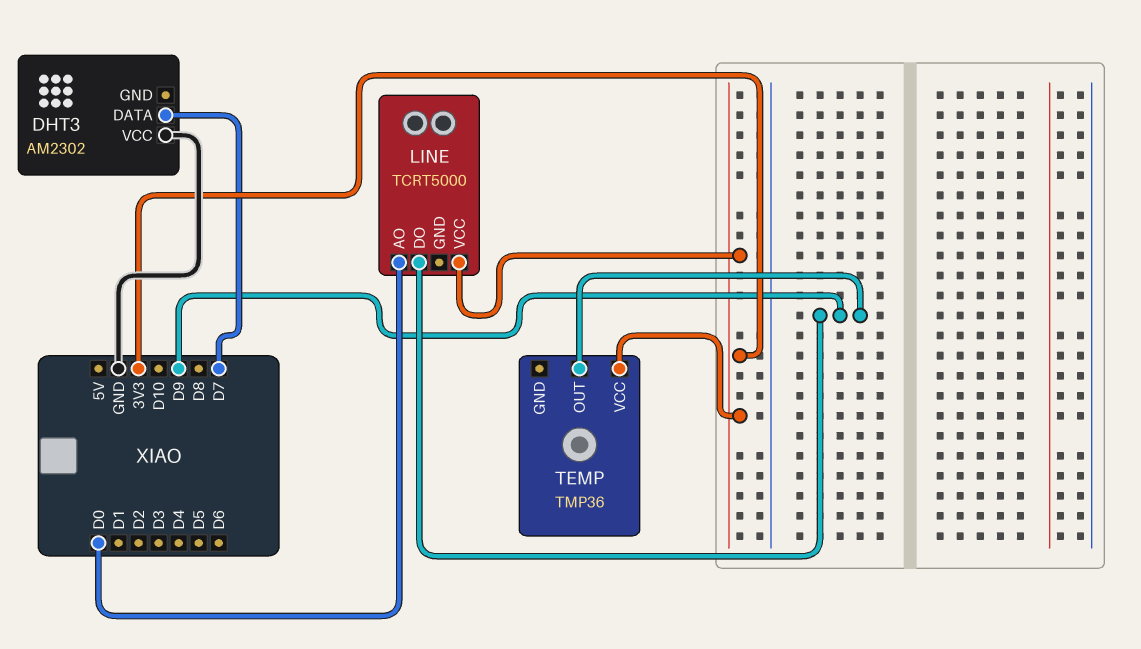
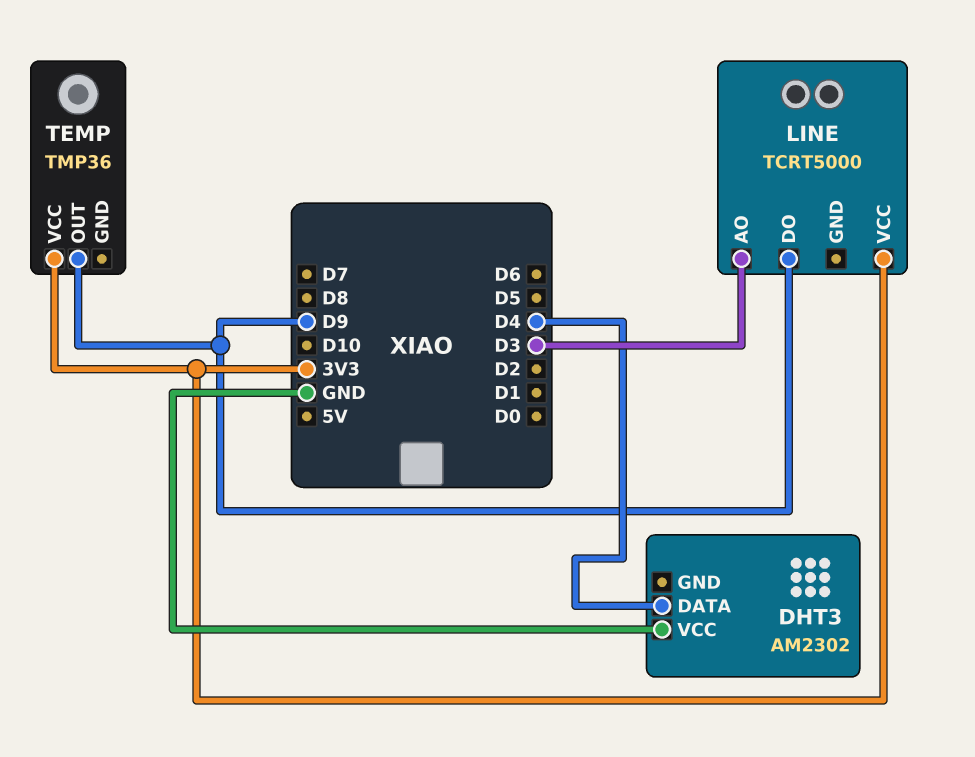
DHT3 pin DATA: D7 -> D4
LINE pin AO: D0 -> D3

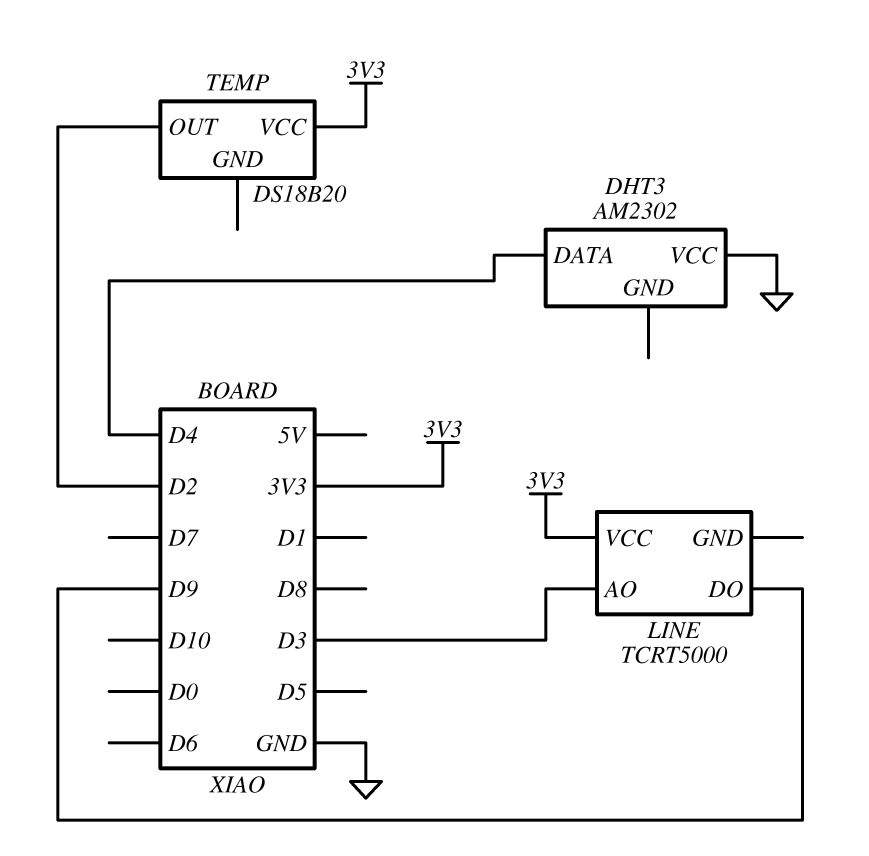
TEMP: TMP36 -> DS18B20
TEMP pin OUT: D9 -> D2

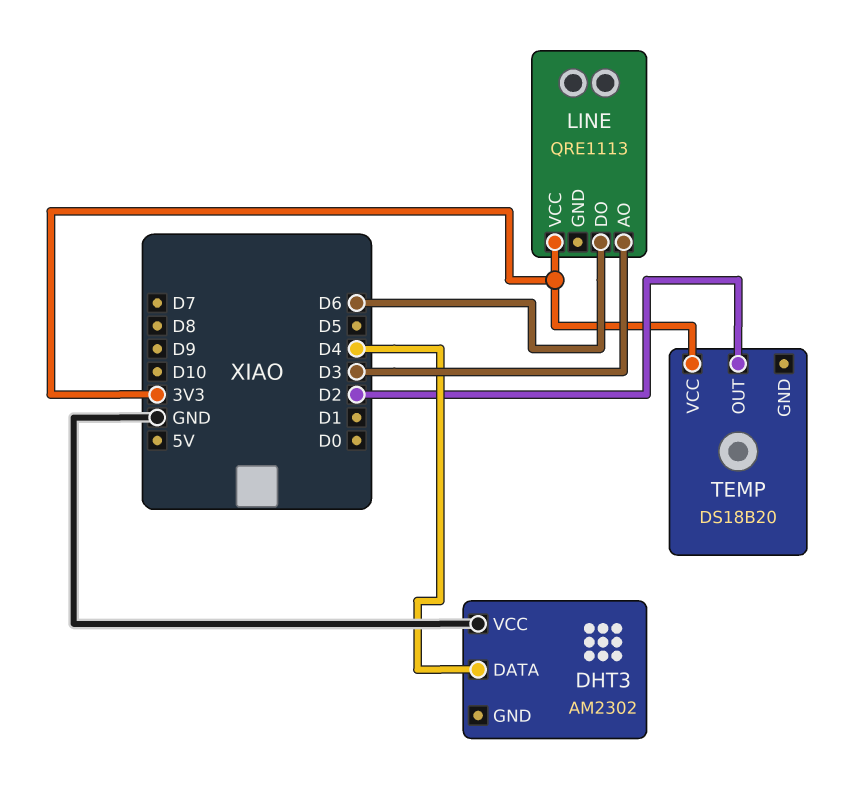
LINE: TCRT5000 -> QRE1113
LINE pin DO: D9 -> D6

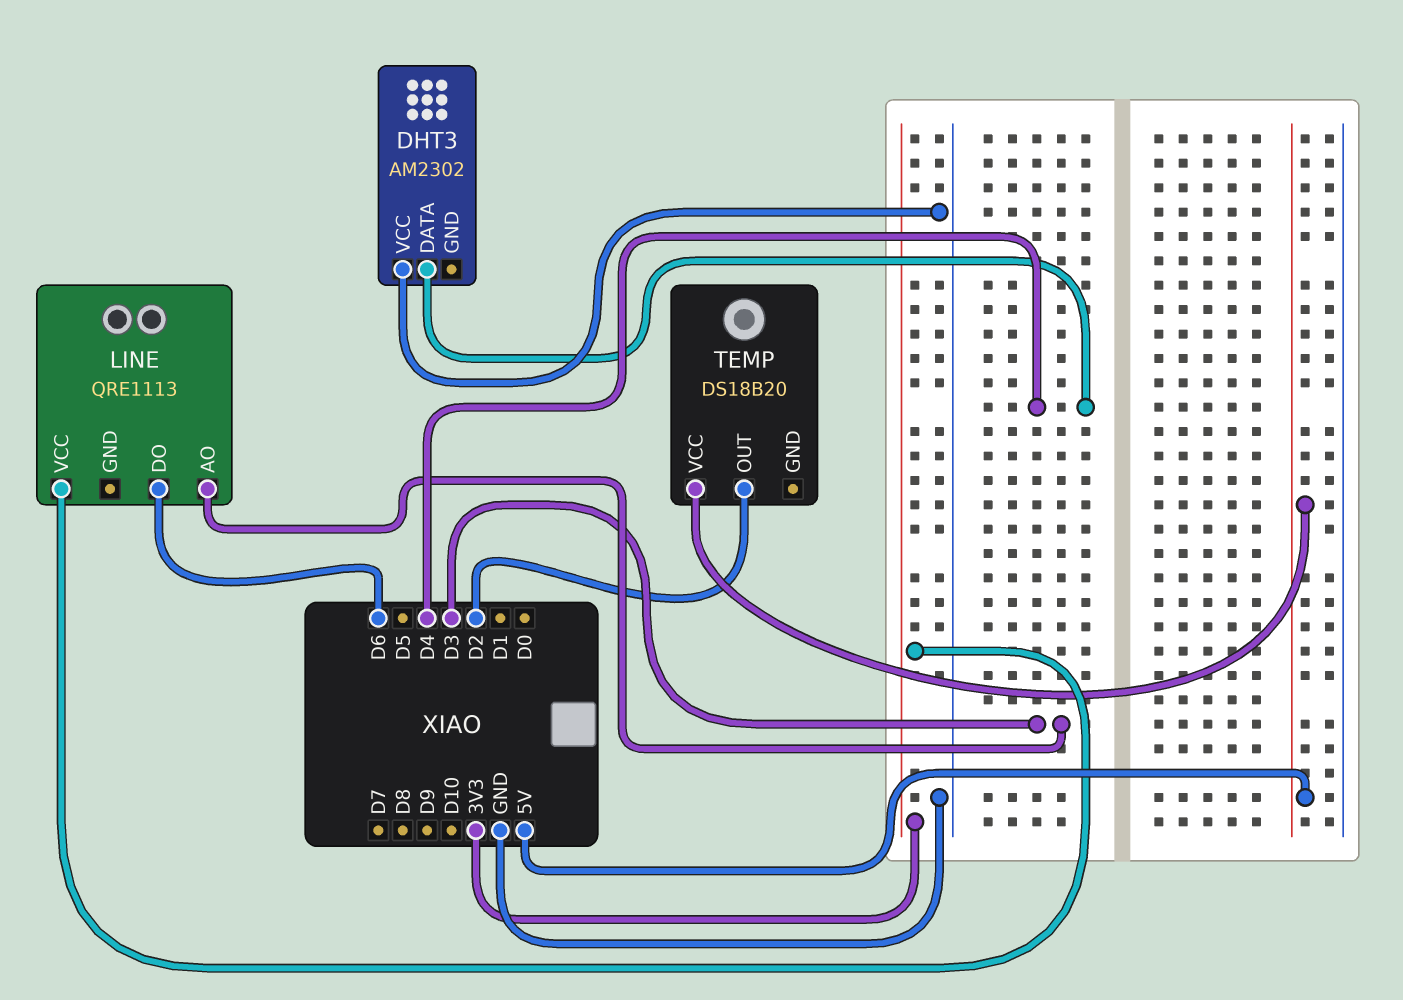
TEMP pin VCC: 3V3 -> 5V

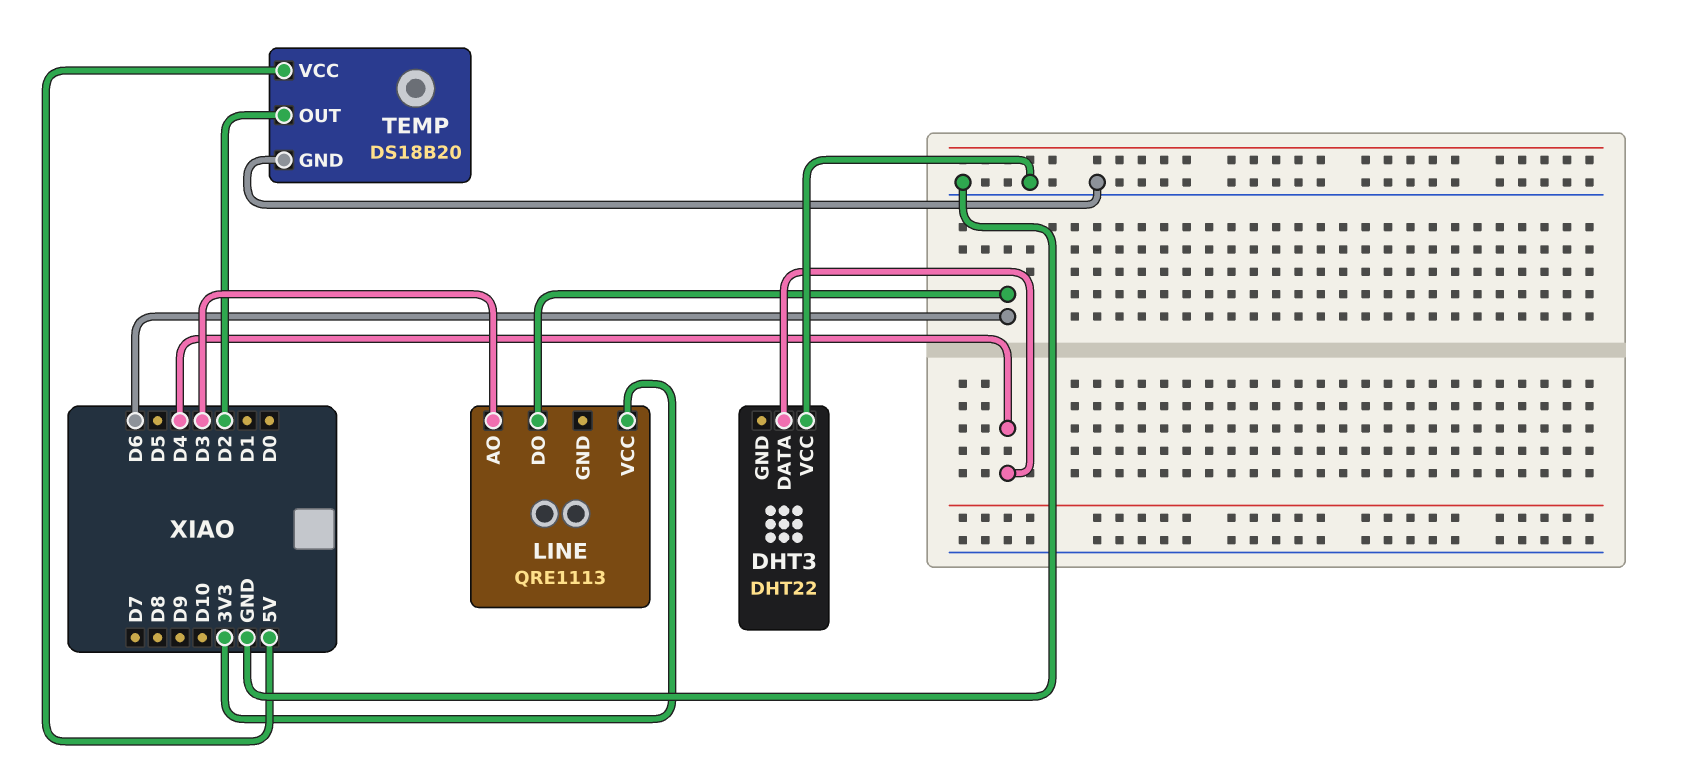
DHT3: AM2302 -> DHT22
TEMP pin GND: none -> GND

